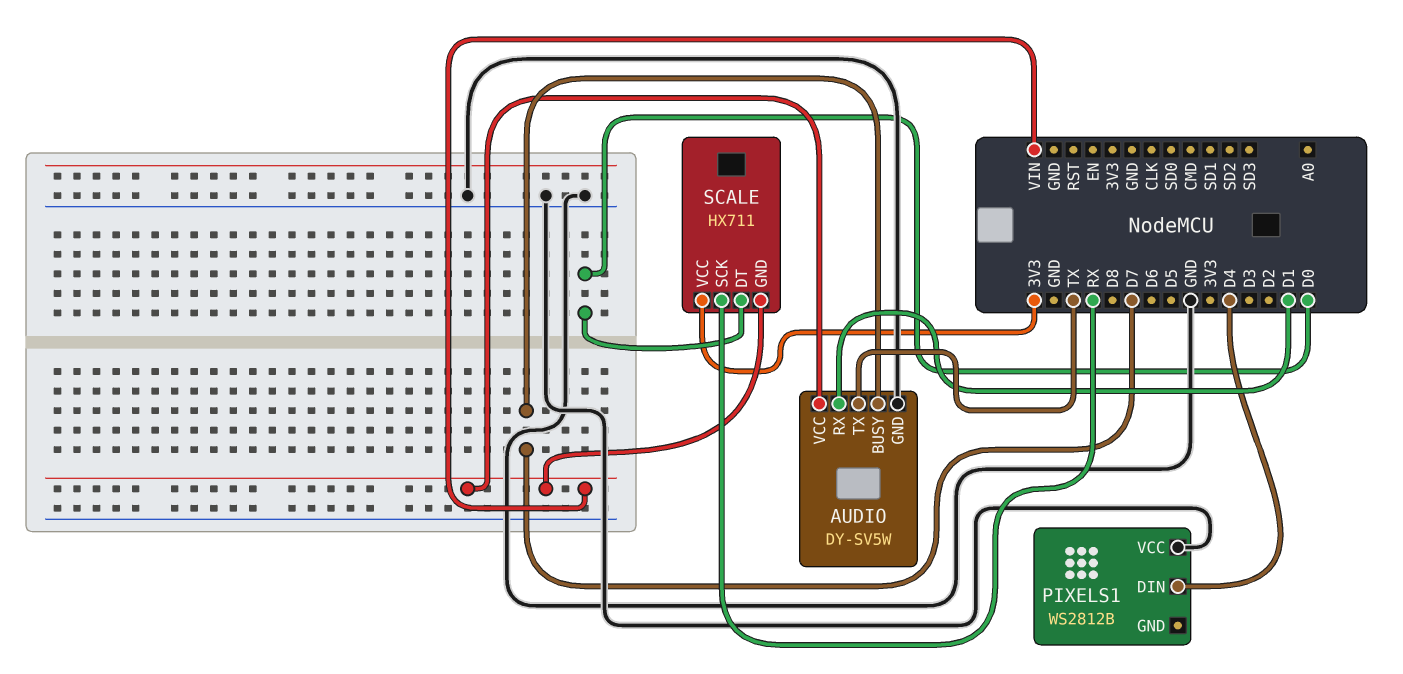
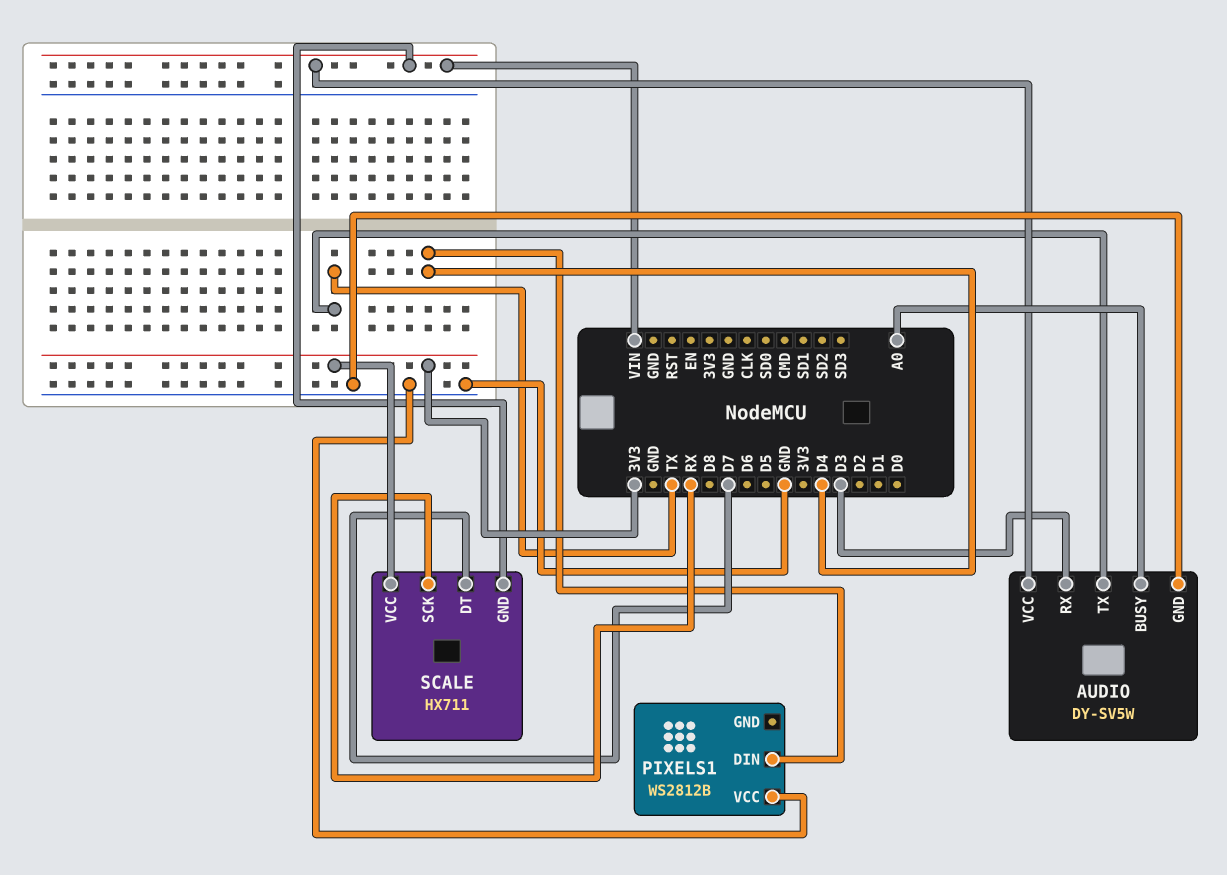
AUDIO pin BUSY: D7 -> A0
AUDIO pin RX: D1 -> D3
SCALE pin DT: D0 -> D7

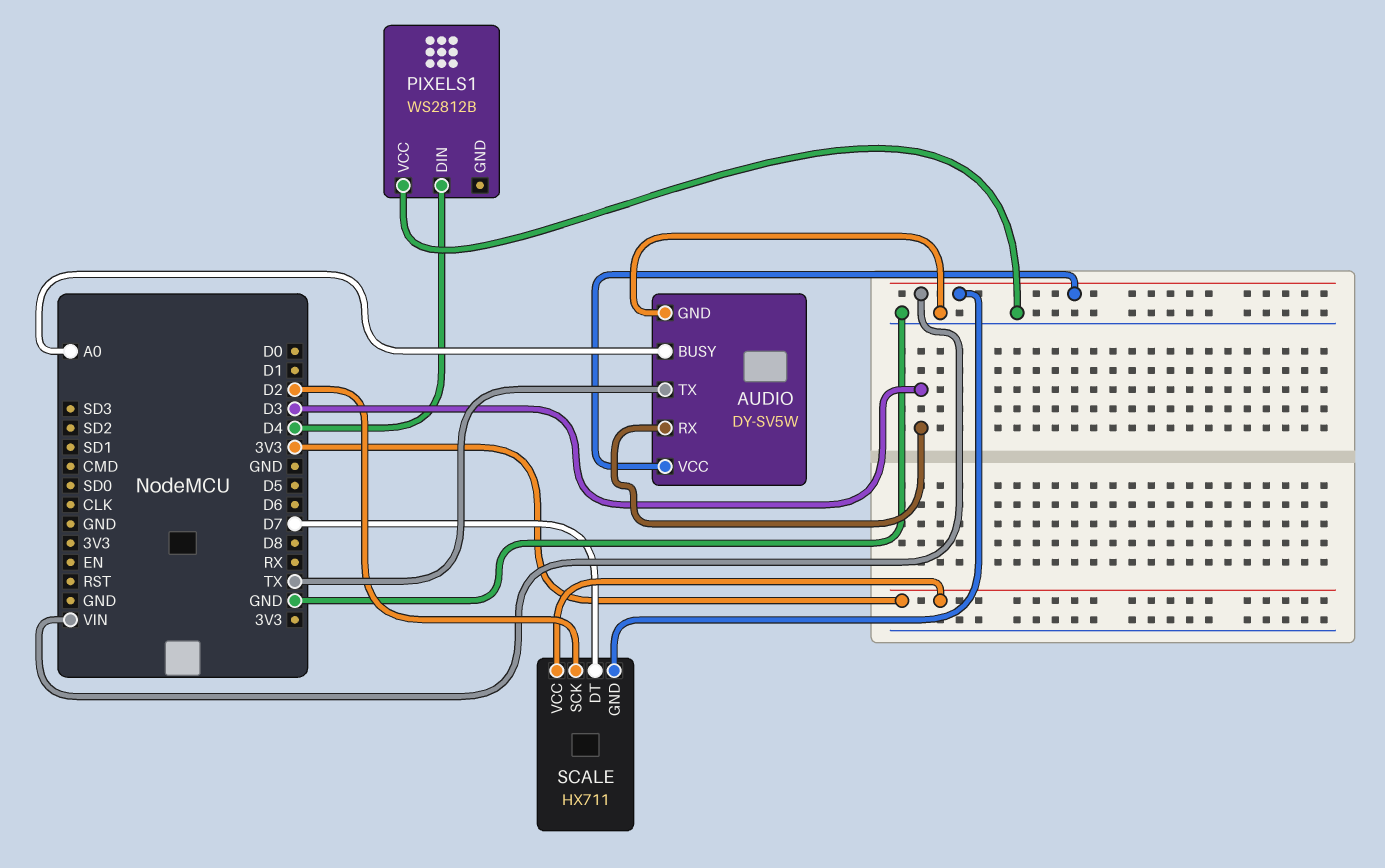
SCALE pin SCK: RX -> D2

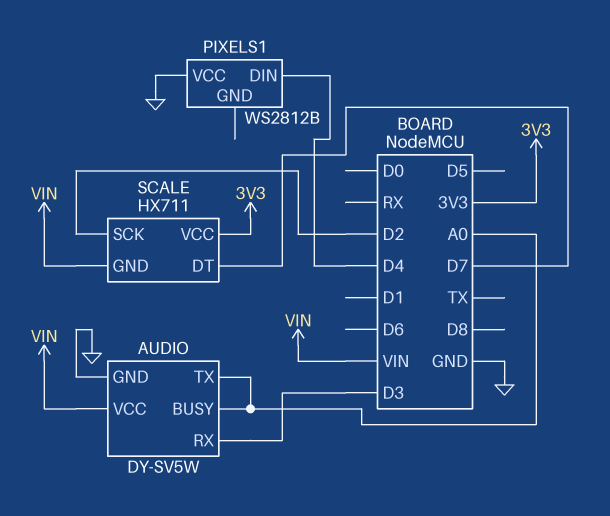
AUDIO pin TX: TX -> A0

